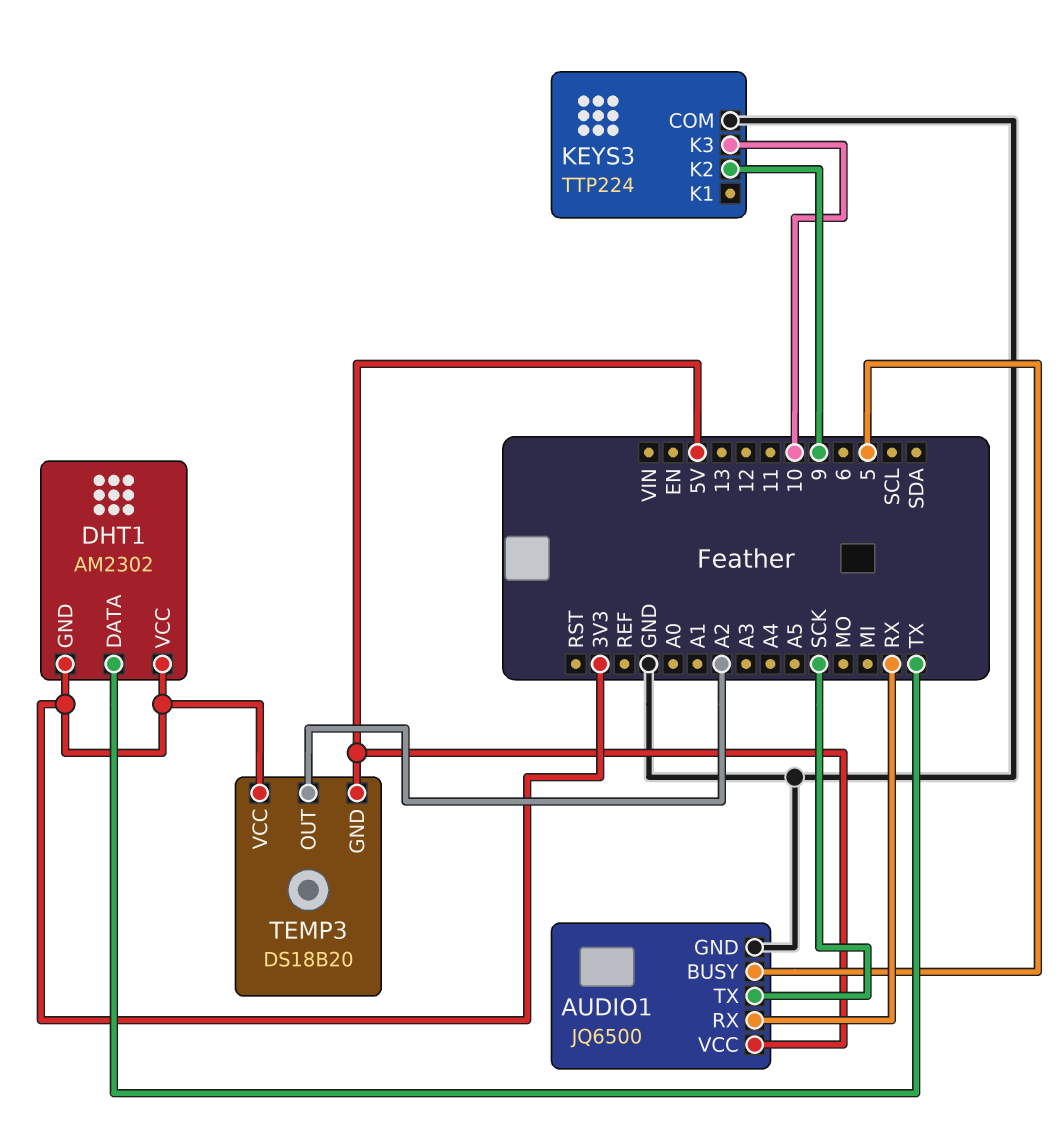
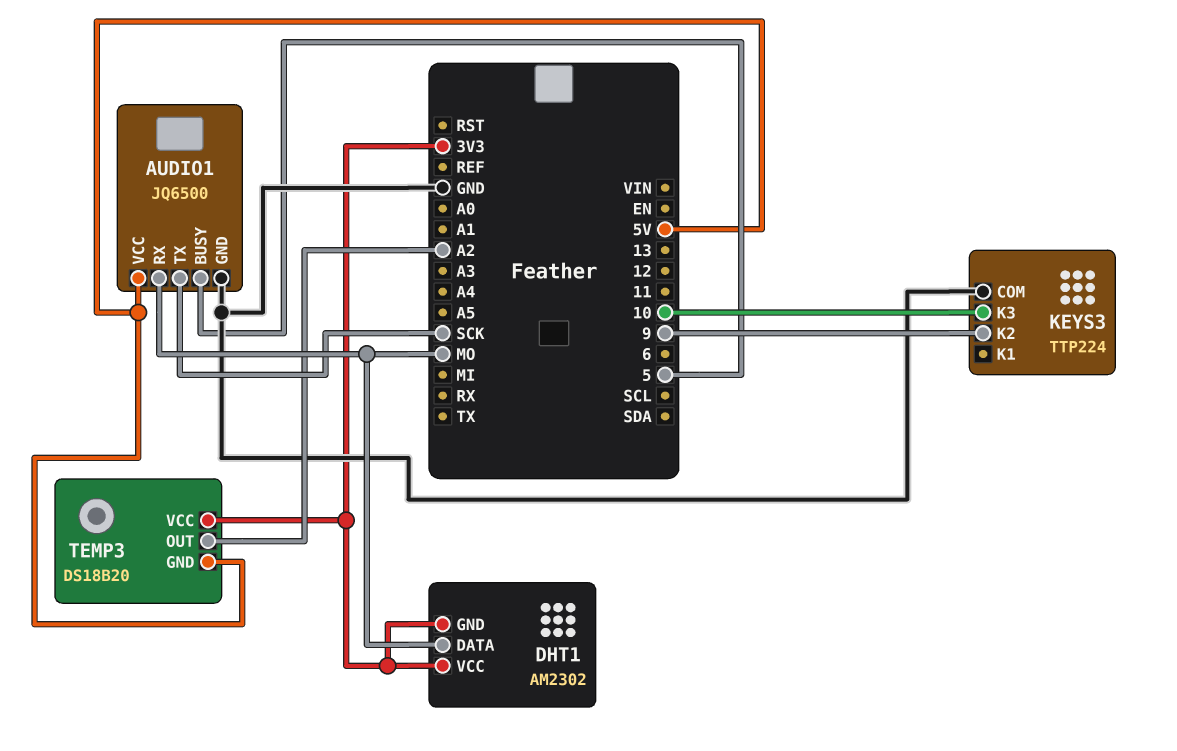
AUDIO1 pin RX: RX -> MO
DHT1 pin DATA: TX -> MO

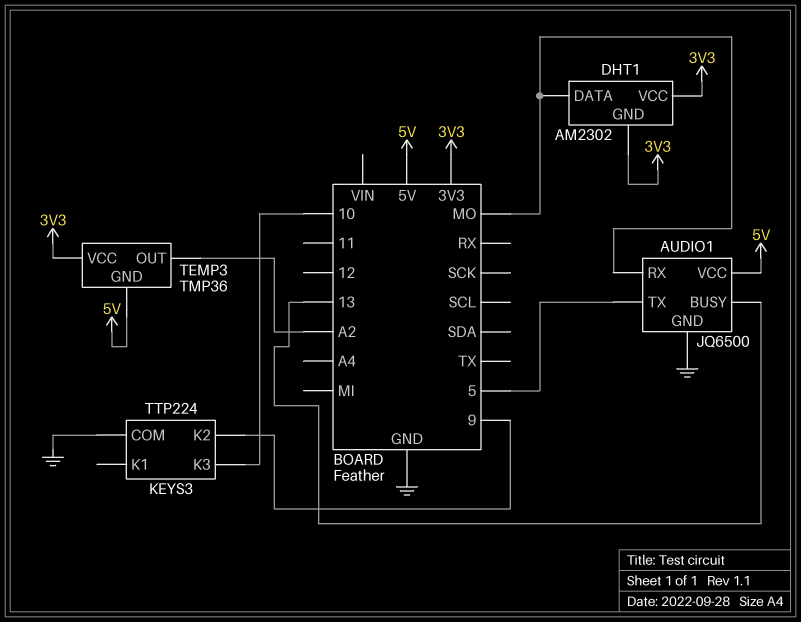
AUDIO1 pin BUSY: 5 -> 13
AUDIO1 pin TX: SCK -> 5
TEMP3: DS18B20 -> TMP36

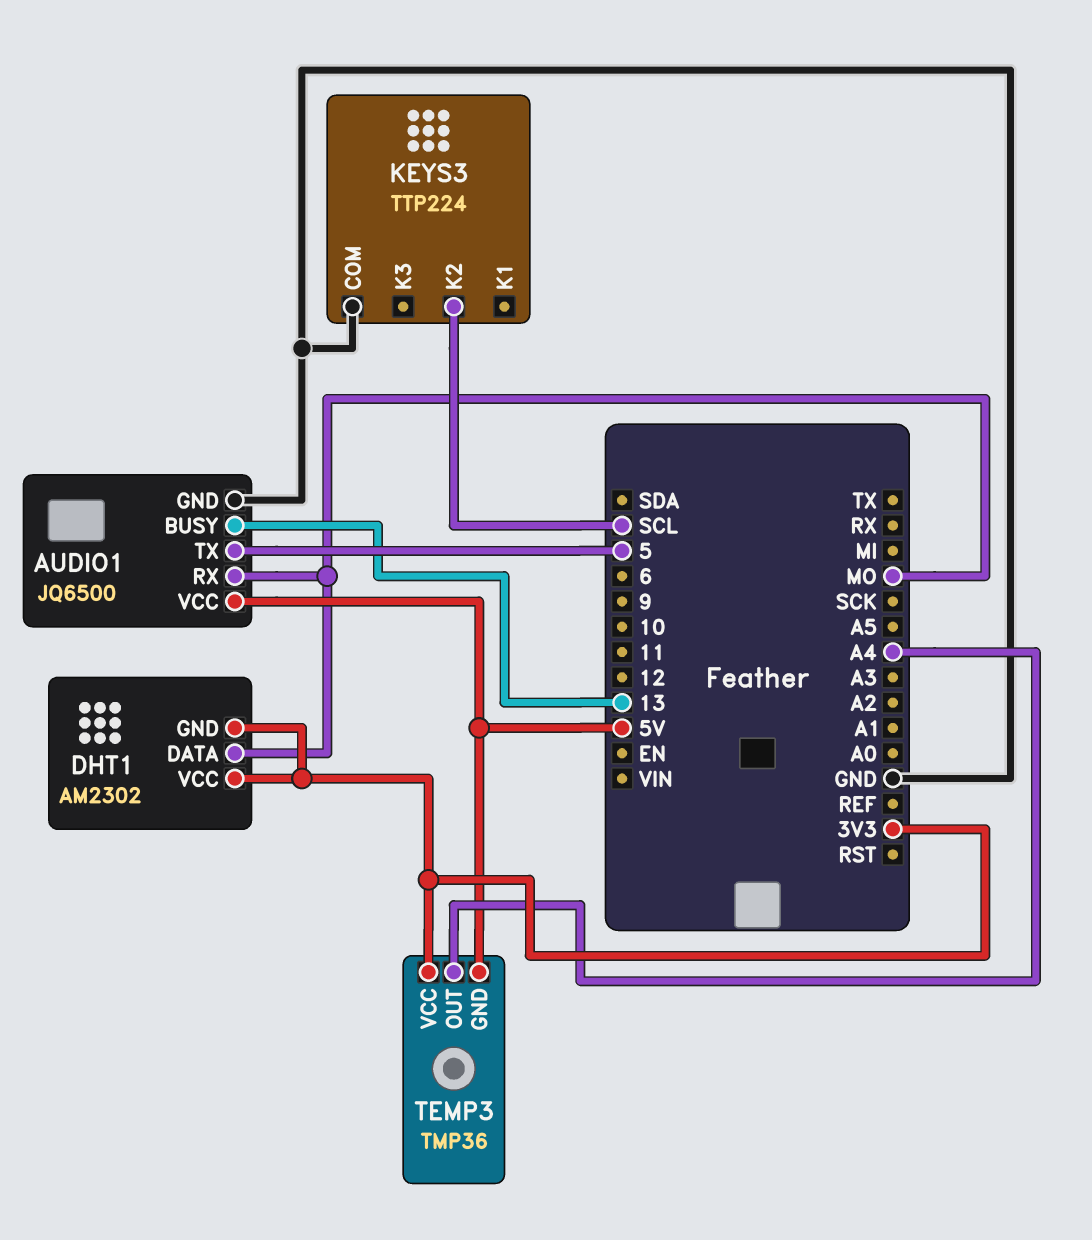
KEYS3 pin K2: 9 -> SCL
KEYS3 pin K3: 10 -> none
TEMP3 pin OUT: A2 -> A4

